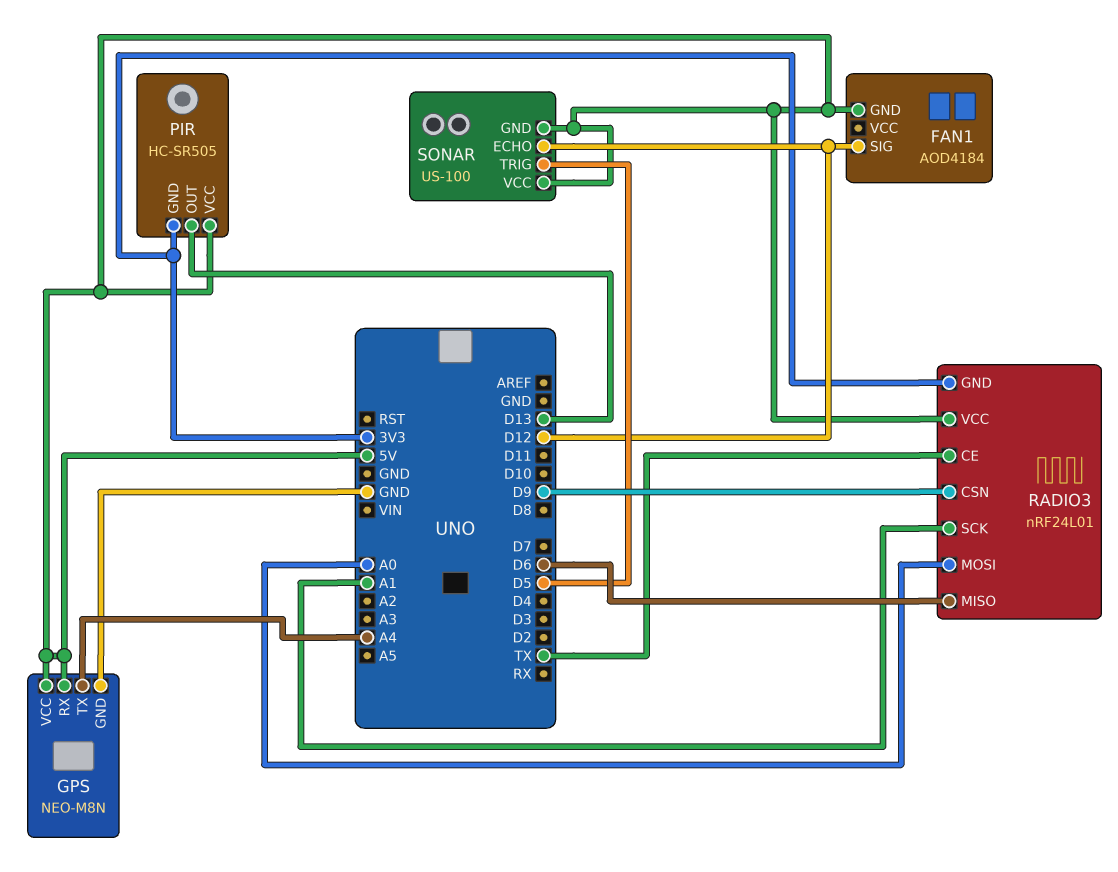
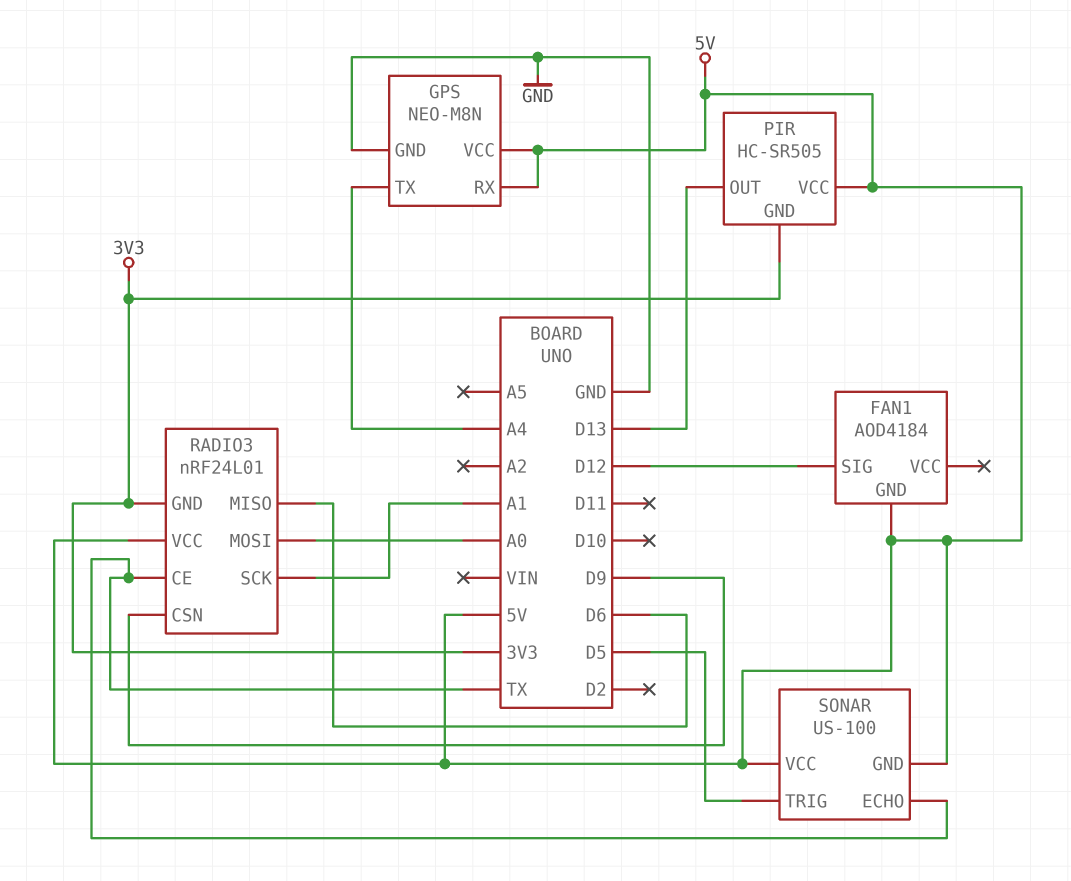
SONAR pin ECHO: D12 -> TX

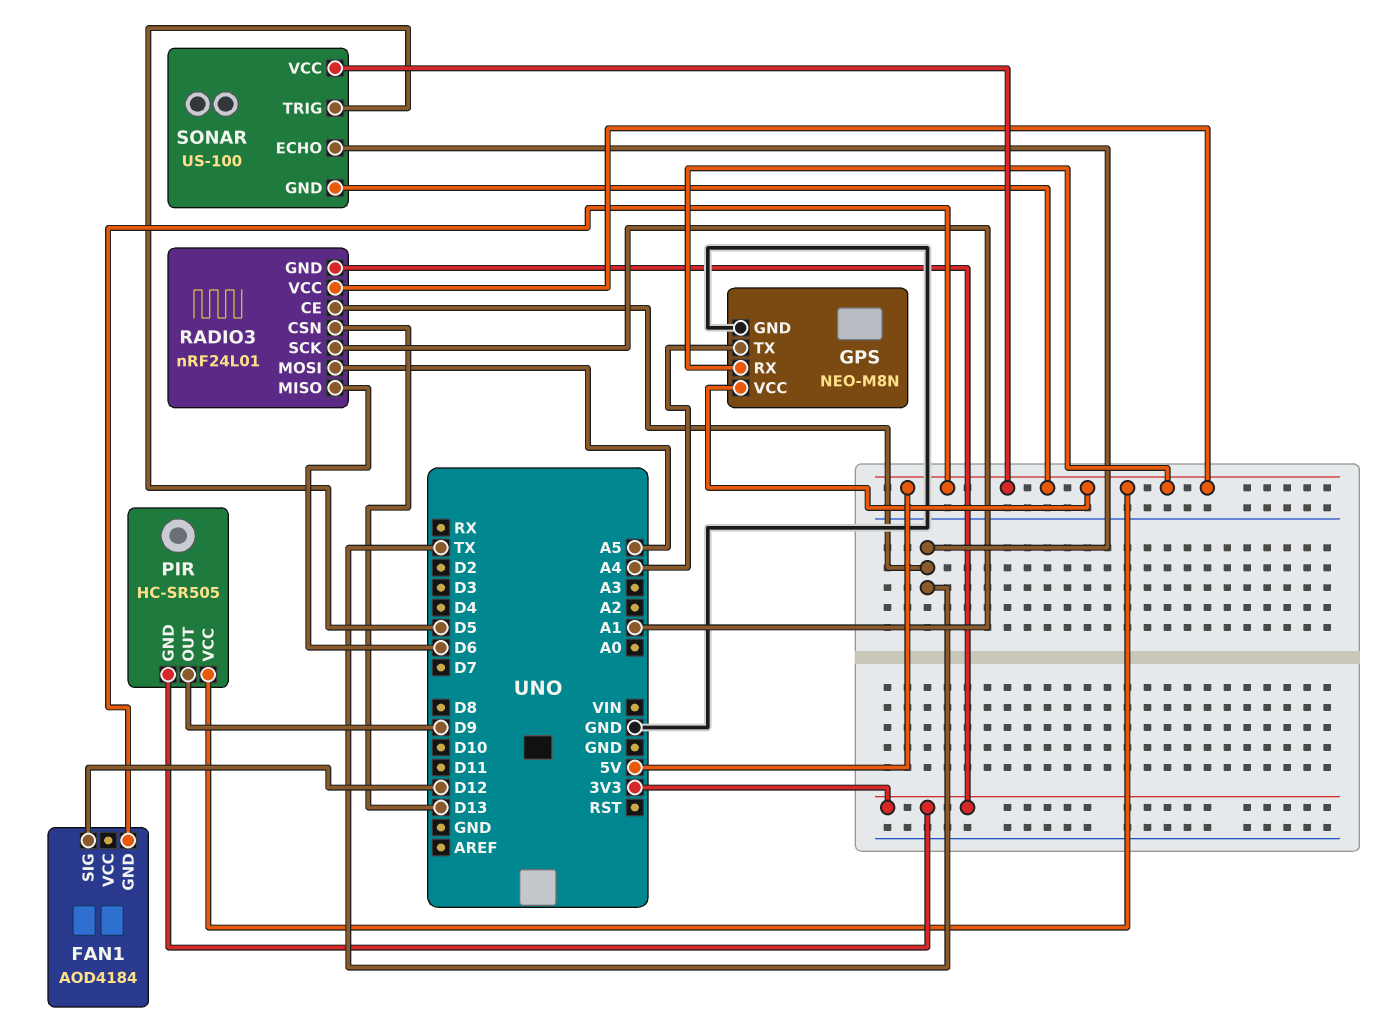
PIR pin OUT: D13 -> D9
RADIO3 pin CSN: D9 -> D13
RADIO3 pin MOSI: A0 -> A5

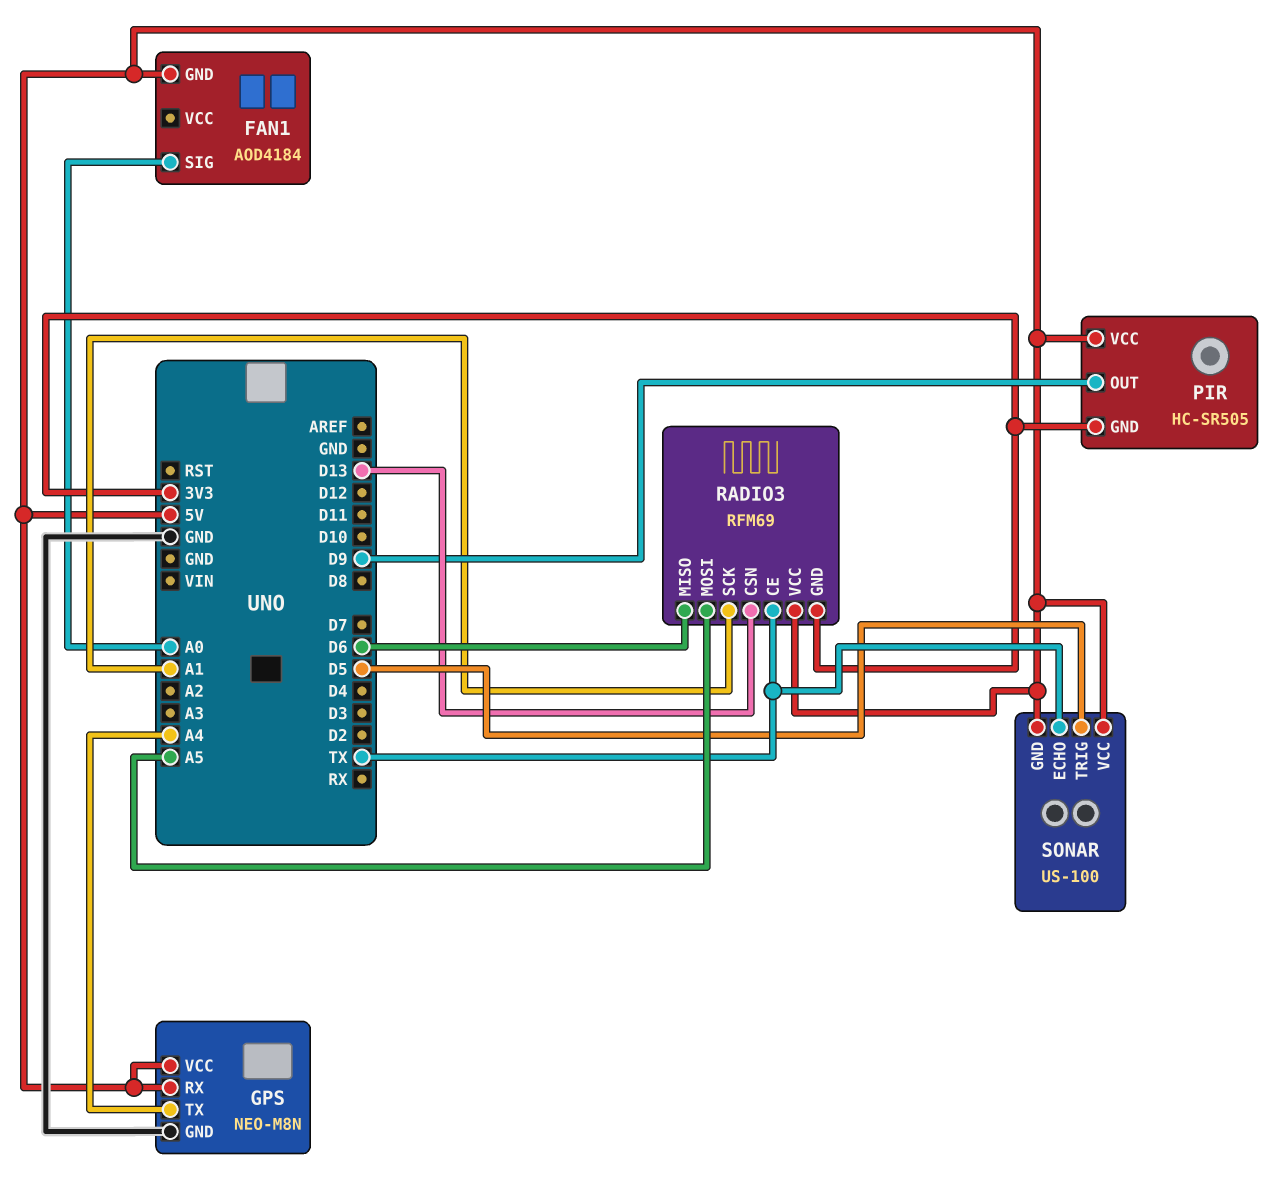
FAN1 pin SIG: D12 -> A0
RADIO3: nRF24L01 -> RFM69

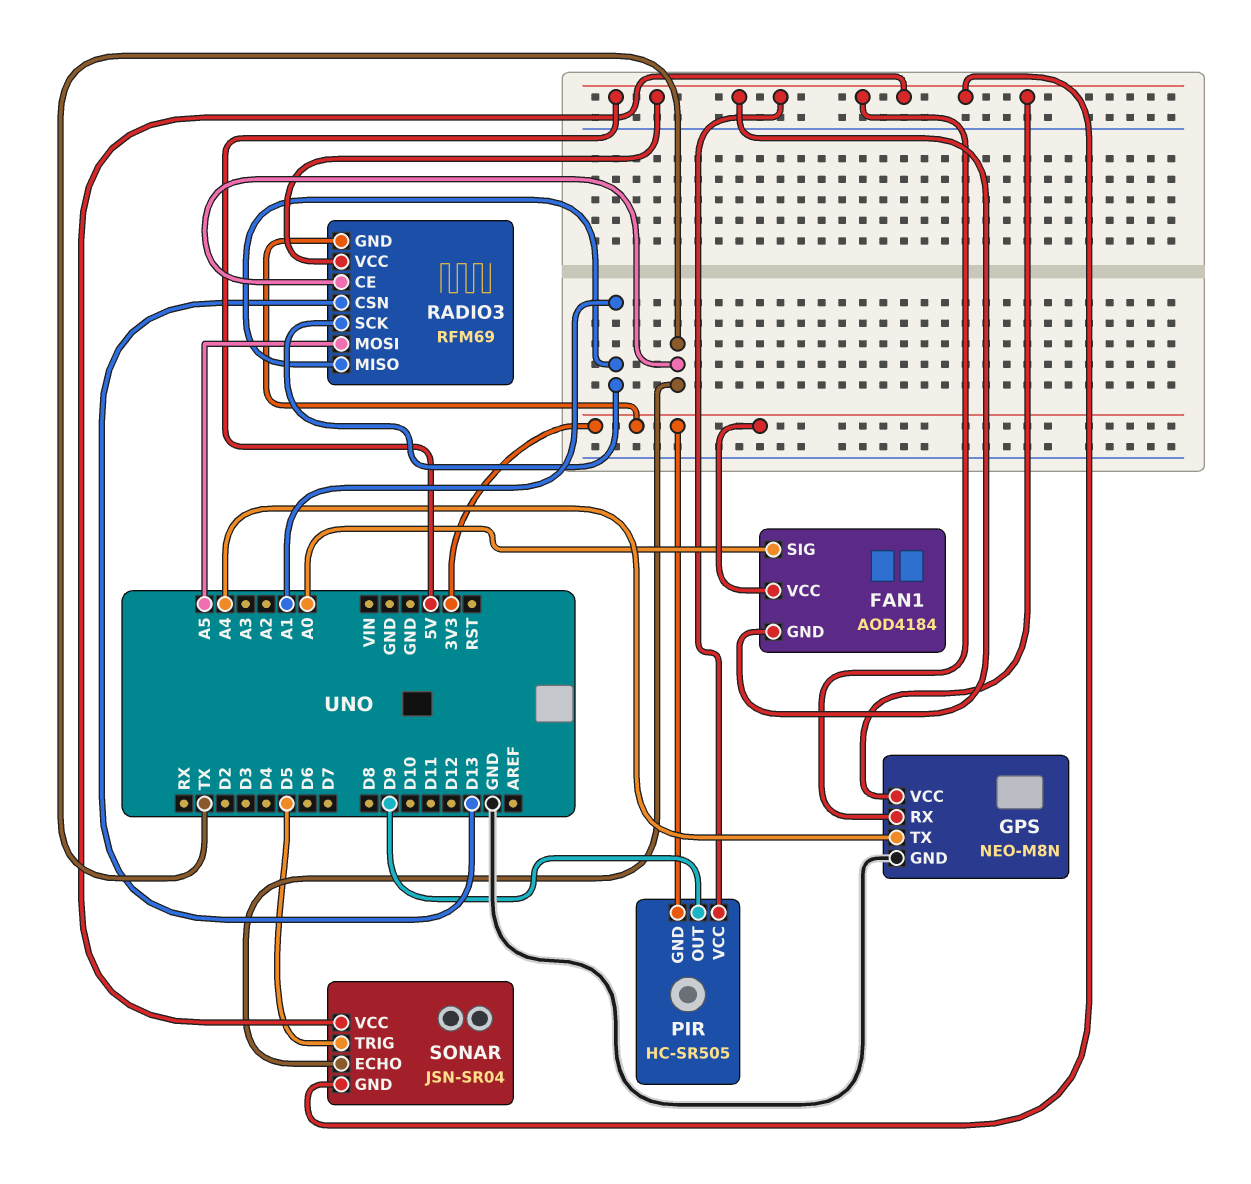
FAN1 pin VCC: none -> 3V3
RADIO3 pin MISO: D6 -> A1
SONAR: US-100 -> JSN-SR04

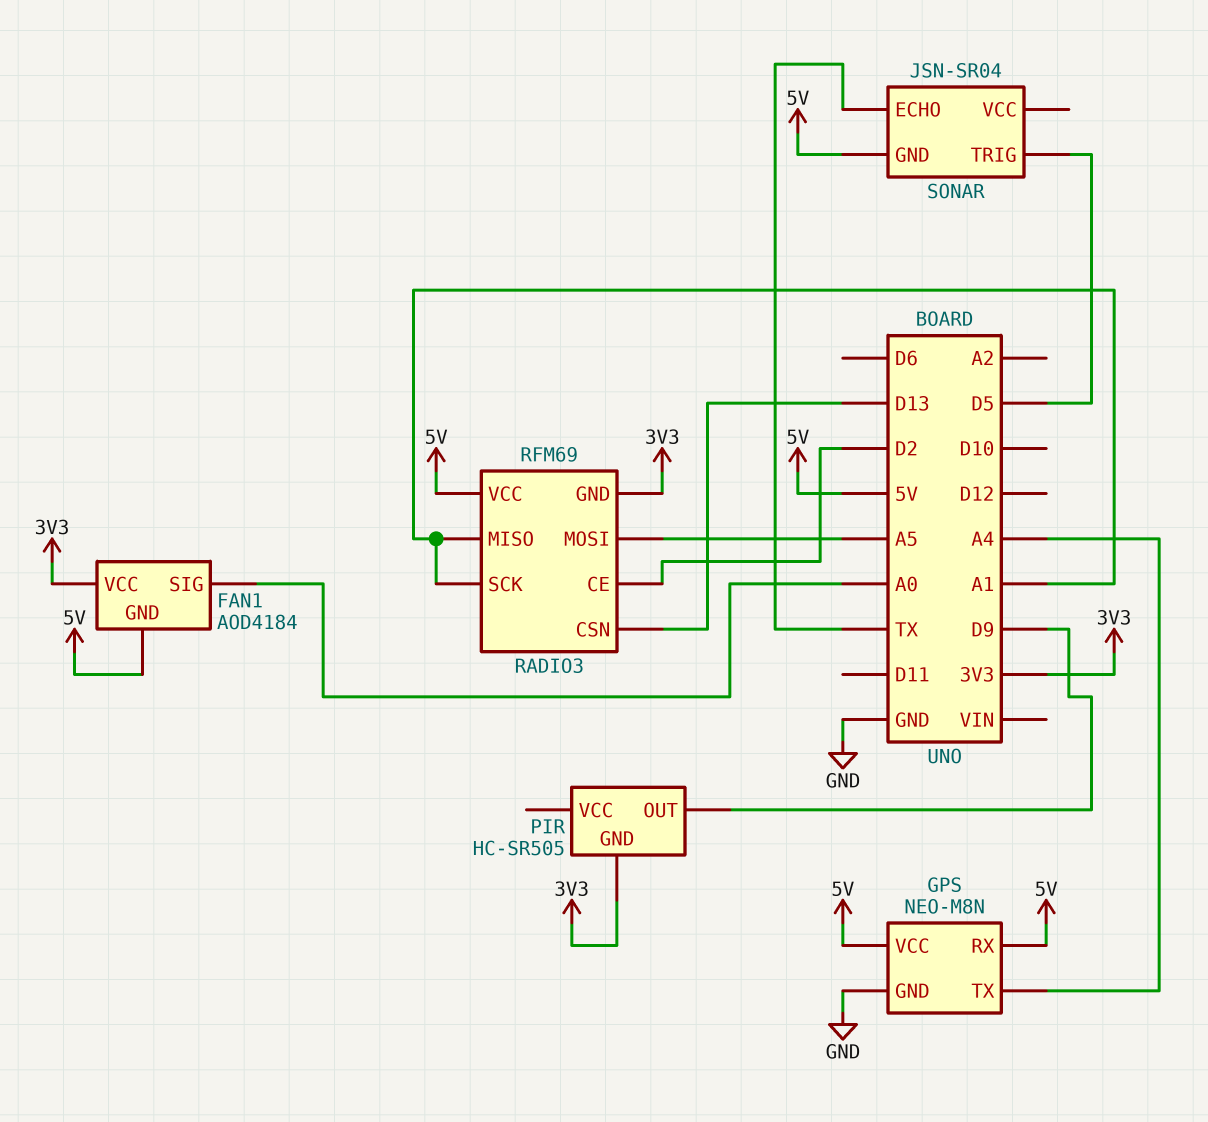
PIR pin VCC: 5V -> none
RADIO3 pin CE: TX -> D2
SONAR pin VCC: 5V -> none

